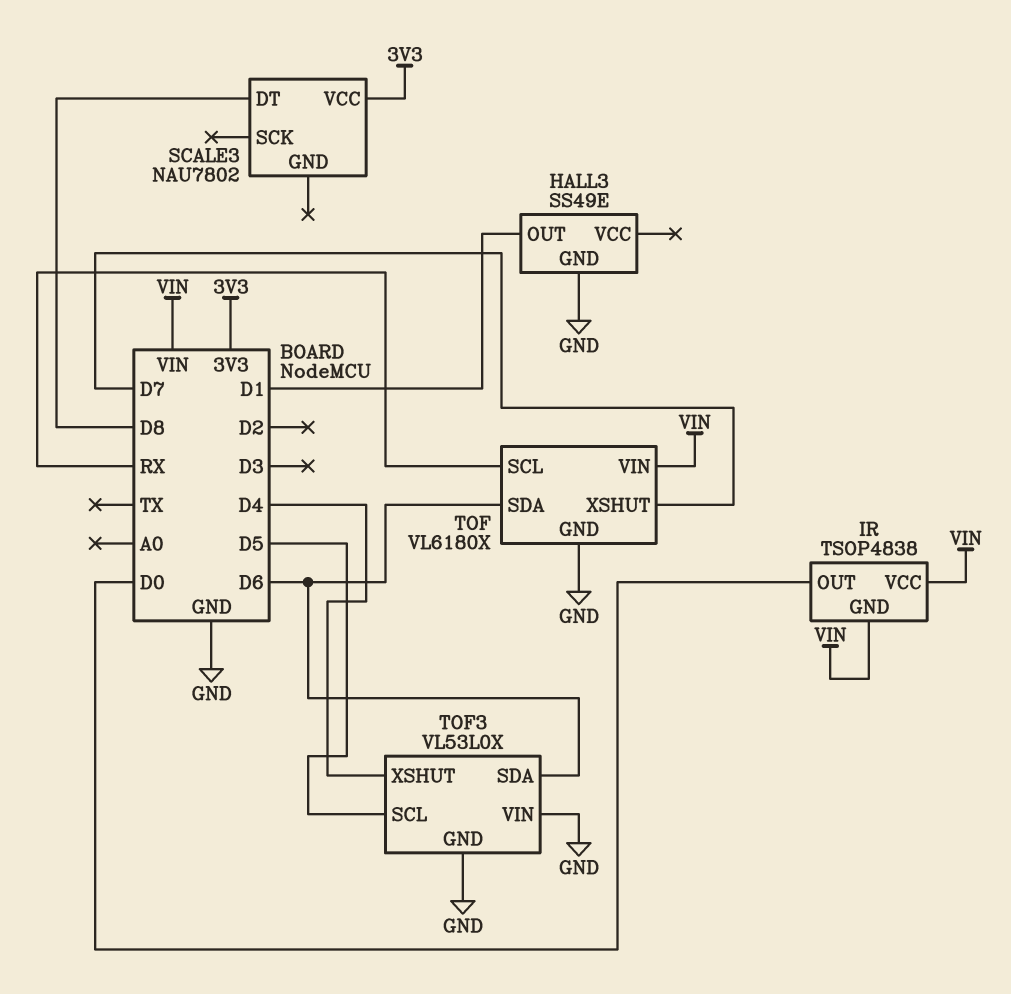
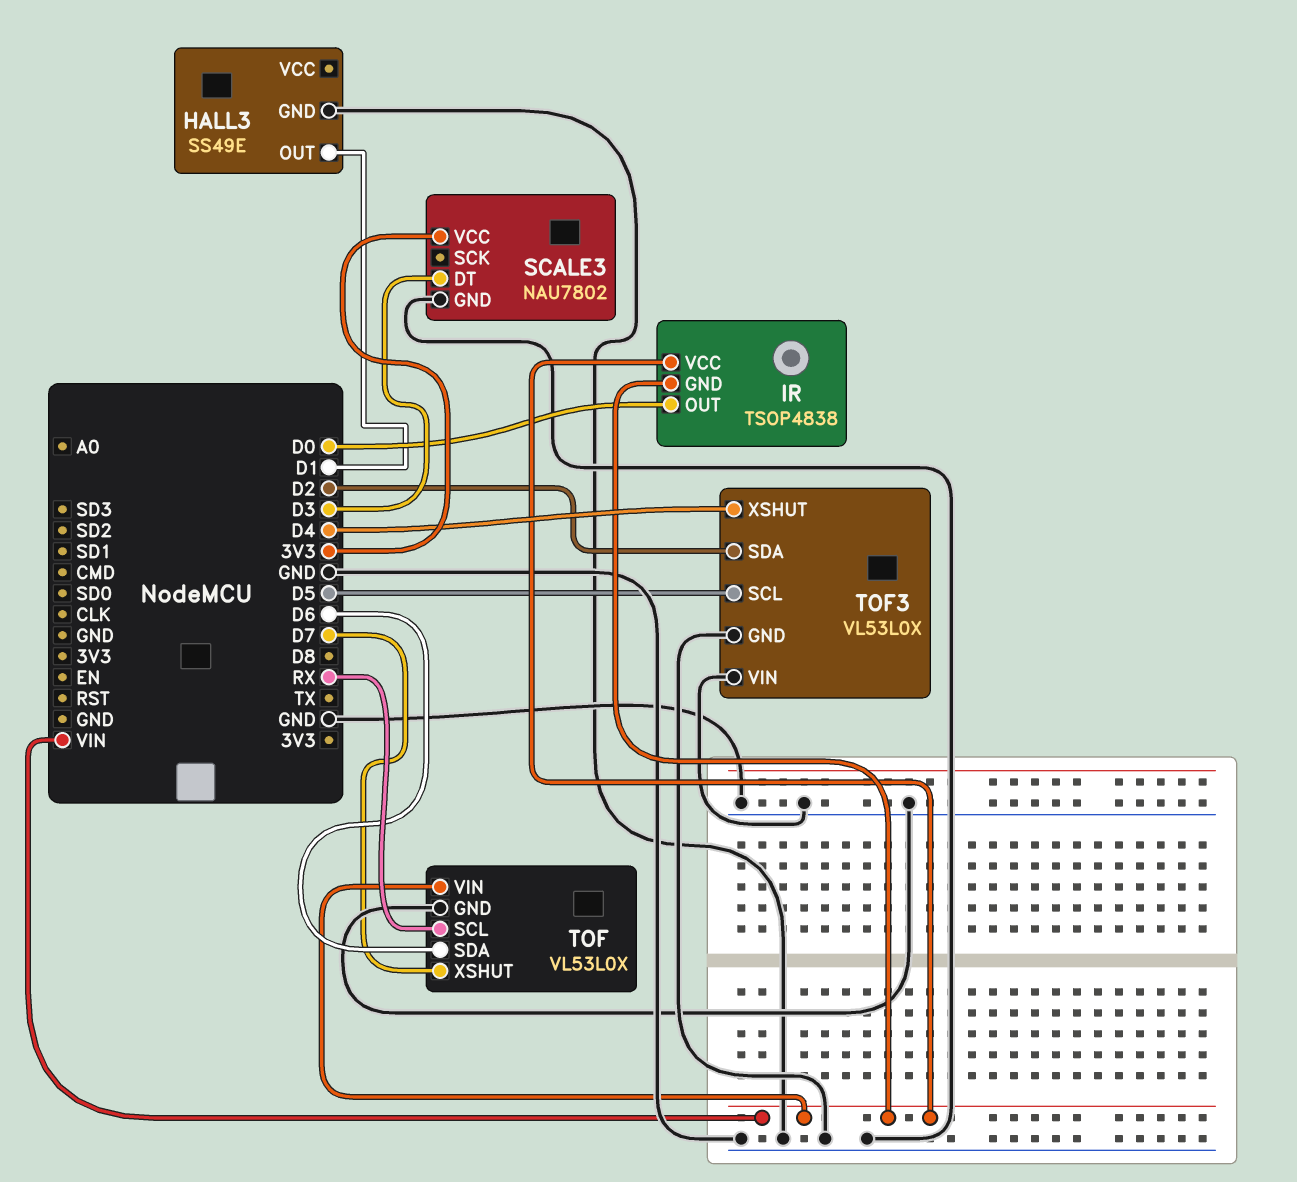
SCALE3 pin DT: D8 -> D3
SCALE3 pin GND: none -> GND
TOF: VL6180X -> VL53L0X
TOF3 pin SDA: D6 -> D2

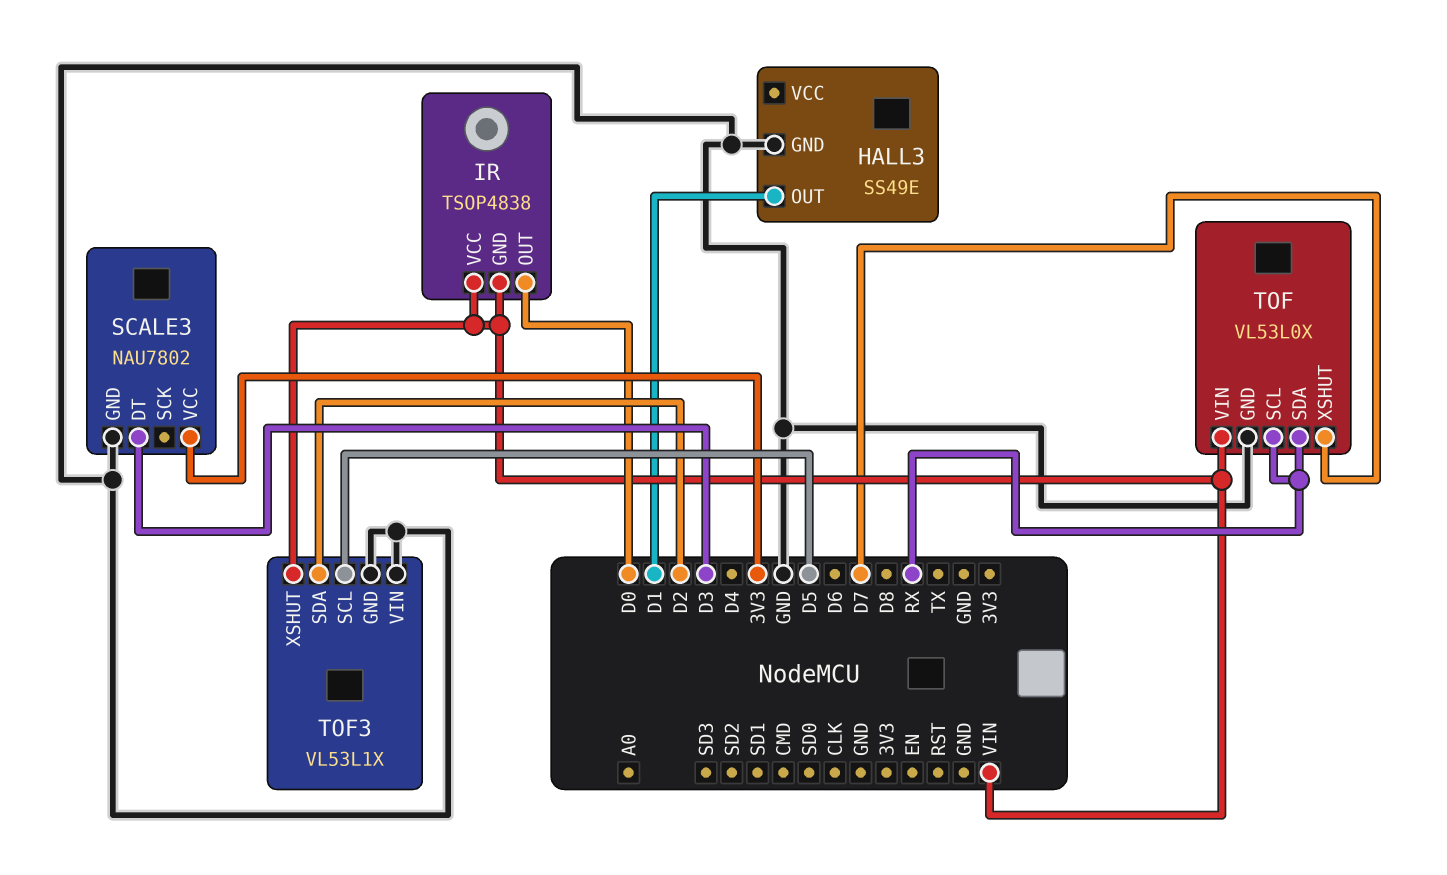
TOF pin SDA: D6 -> RX
TOF3: VL53L0X -> VL53L1X
TOF3 pin XSHUT: D4 -> VIN

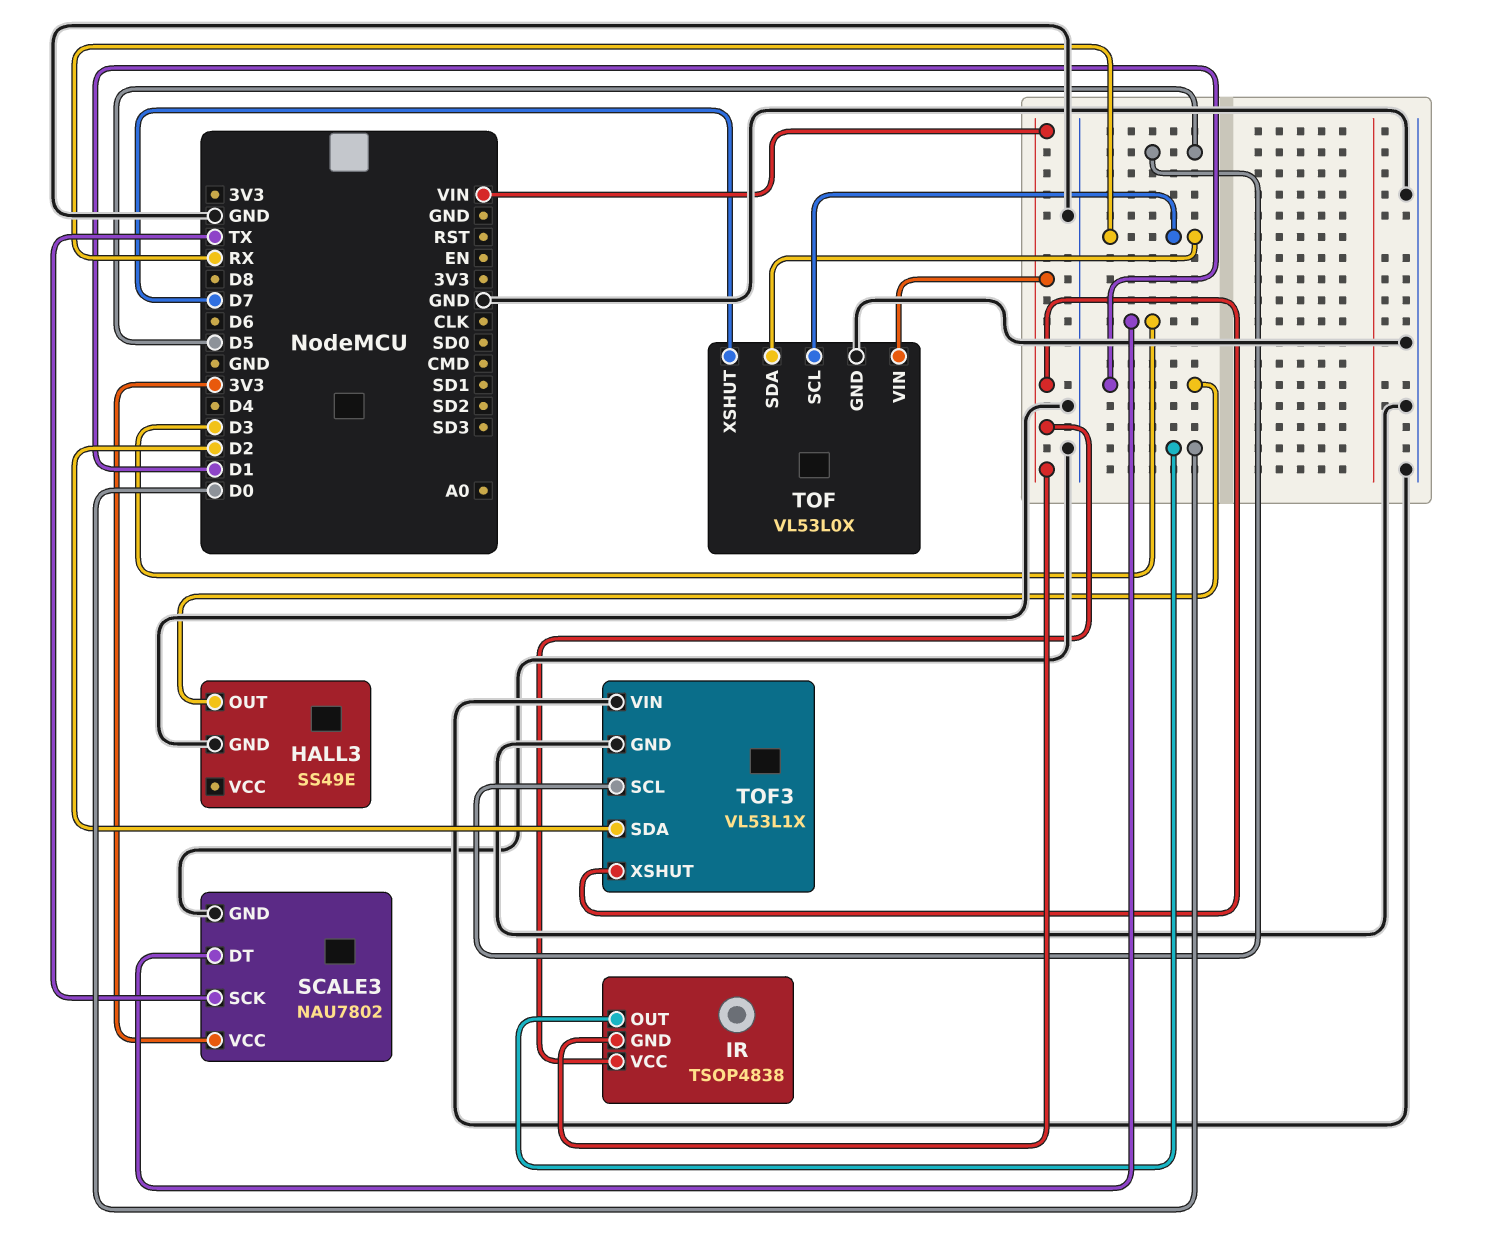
SCALE3 pin SCK: none -> TX

